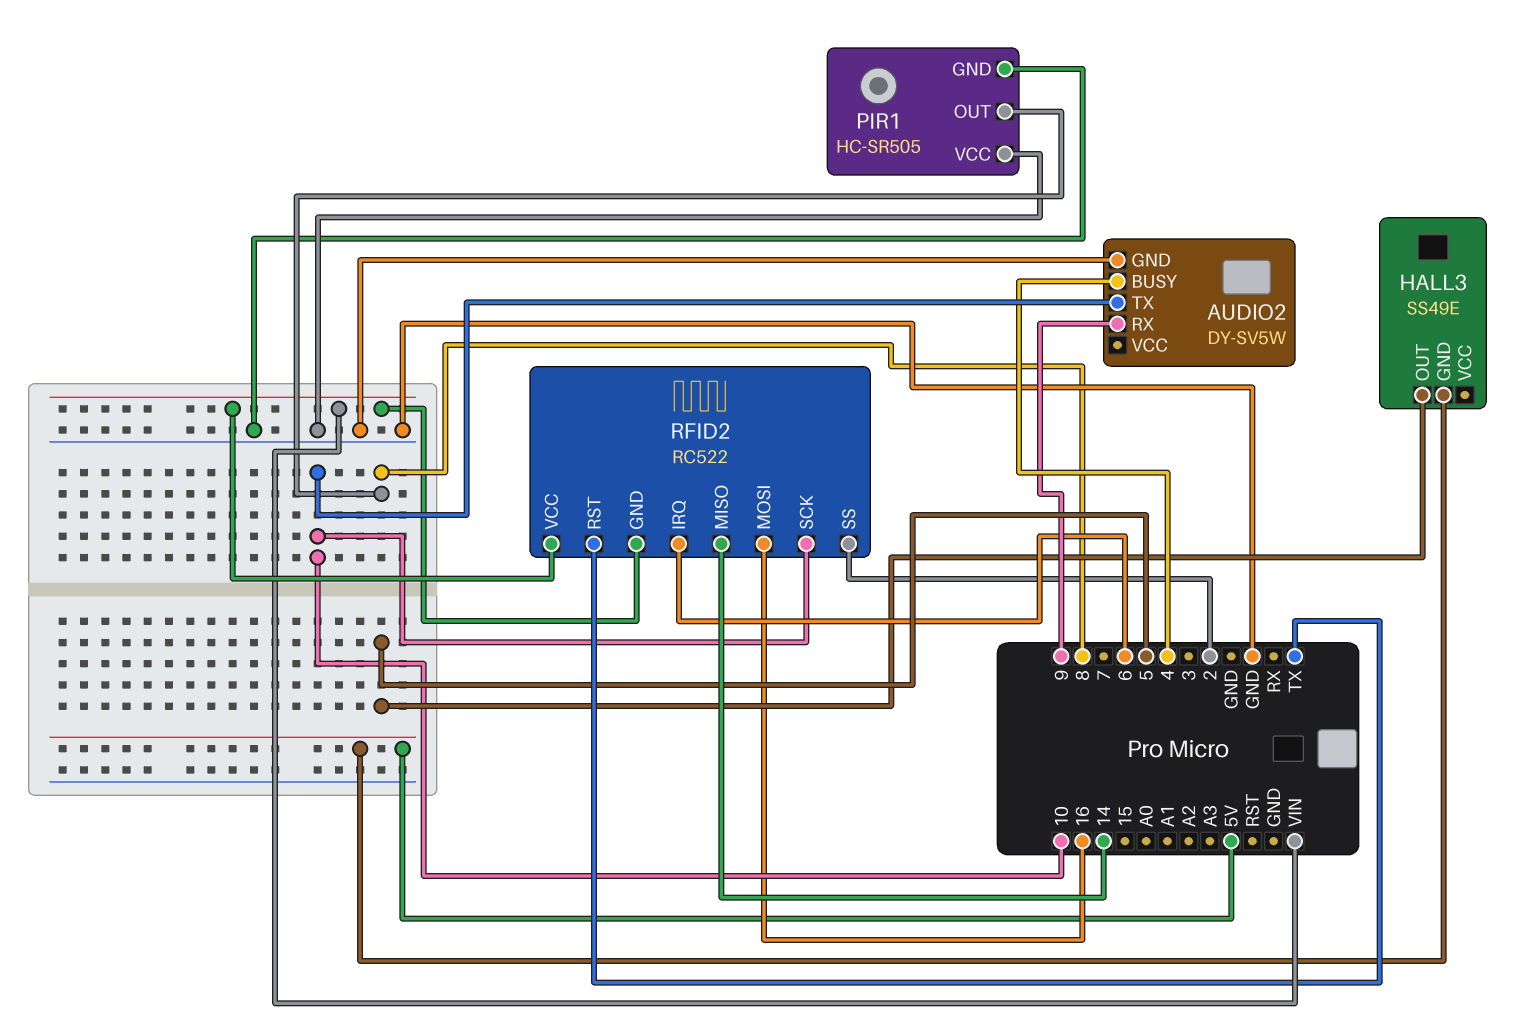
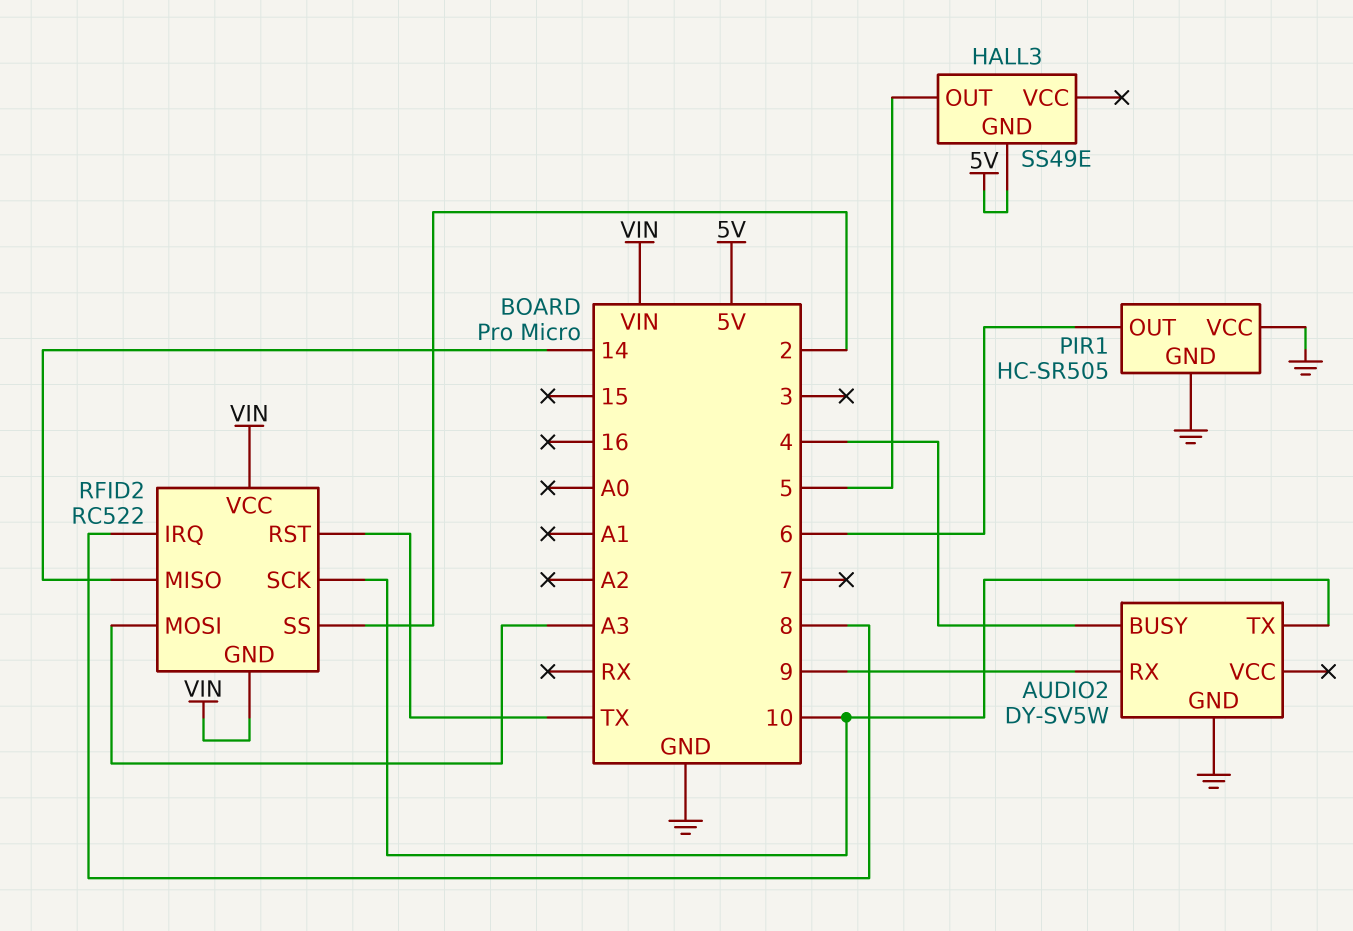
PIR1 pin OUT: 8 -> 6
RFID2 pin IRQ: 6 -> 8
RFID2 pin MOSI: 16 -> A3

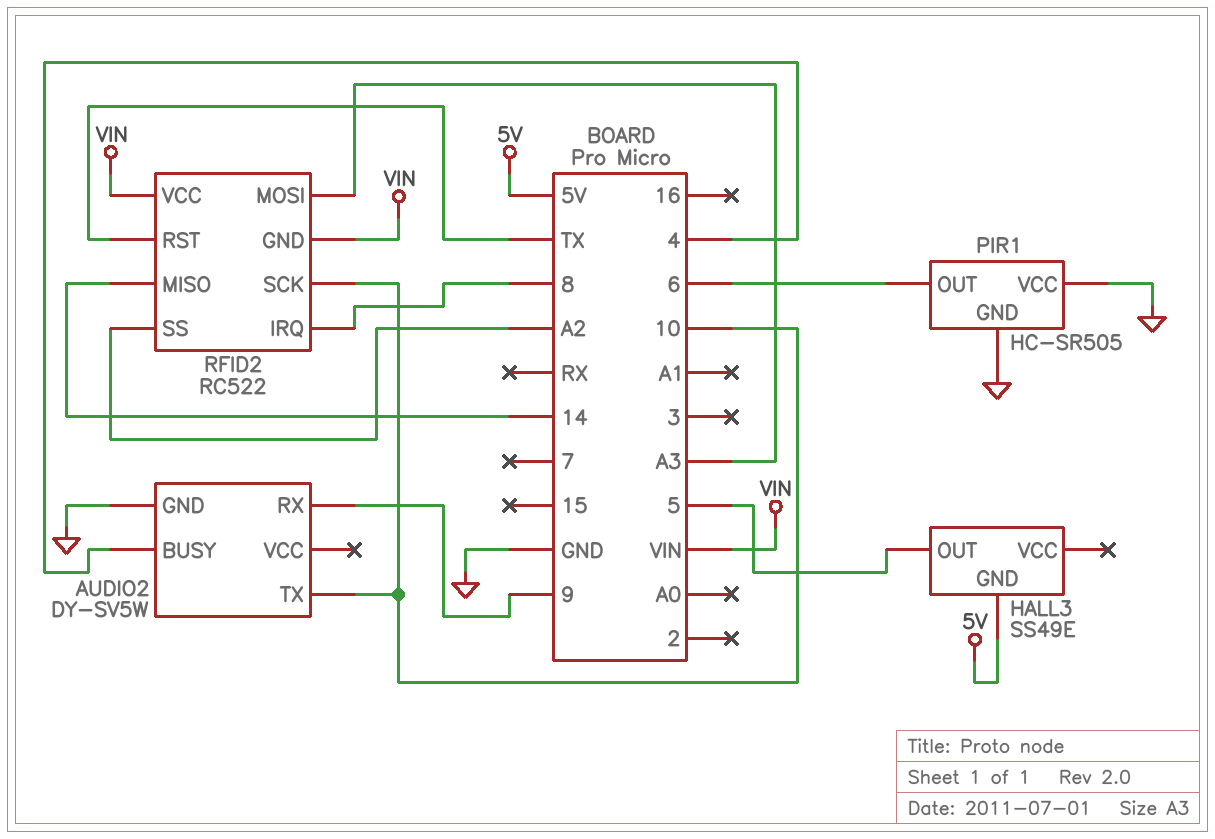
RFID2 pin SS: 2 -> A2

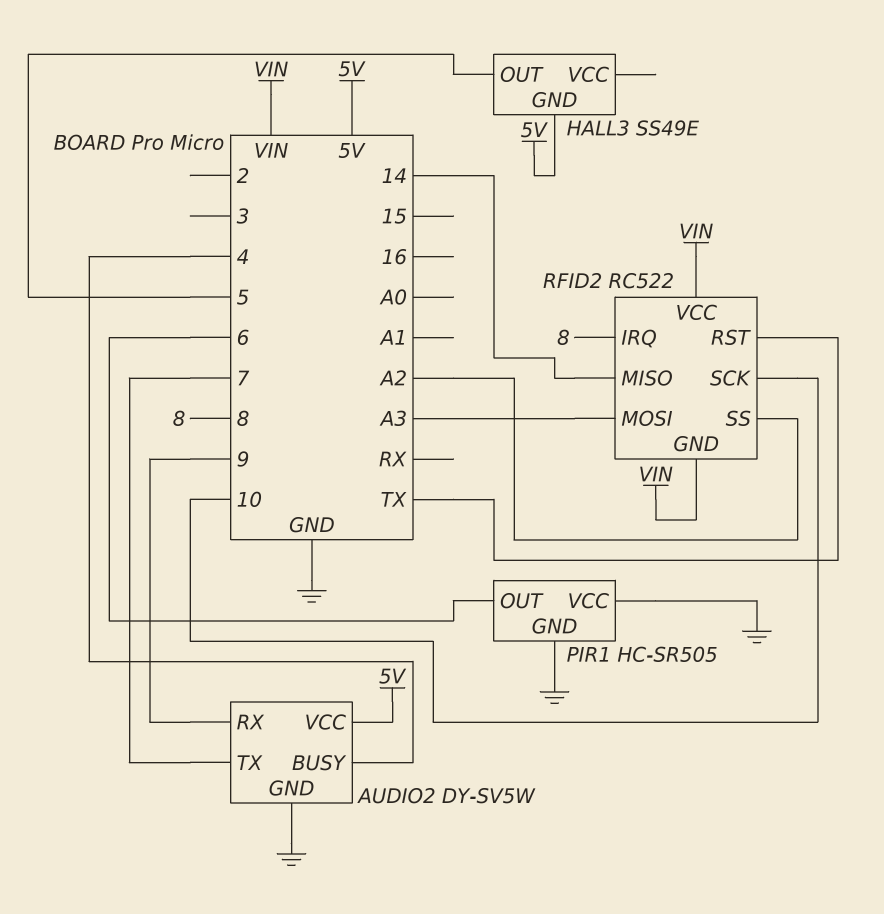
AUDIO2 pin TX: 10 -> 7
AUDIO2 pin VCC: none -> 5V

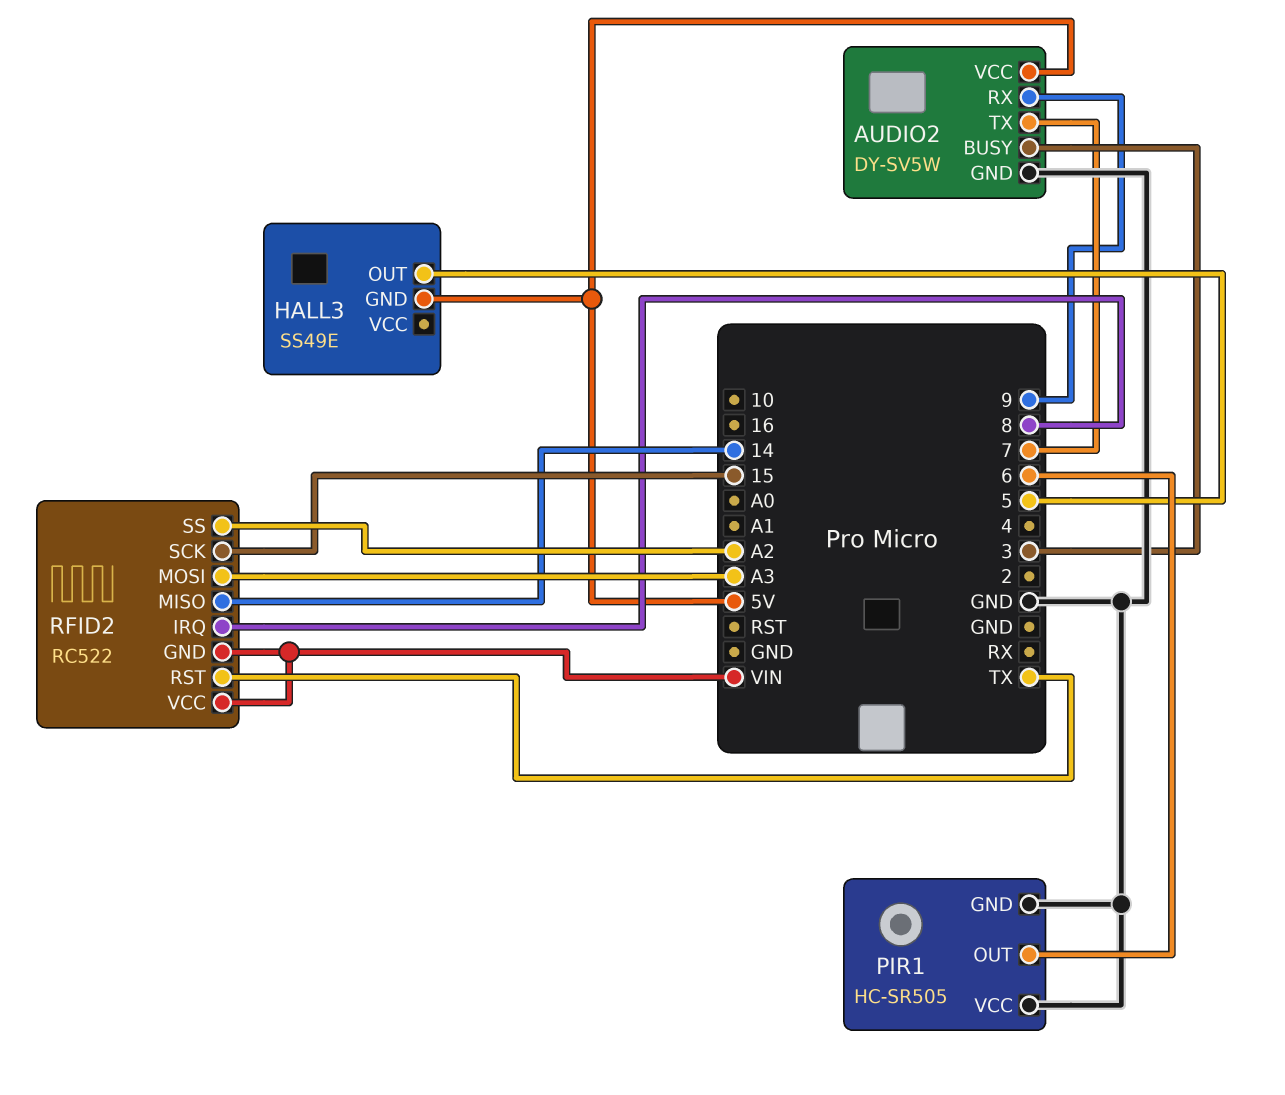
AUDIO2 pin BUSY: 4 -> 3
RFID2 pin SCK: 10 -> 15

